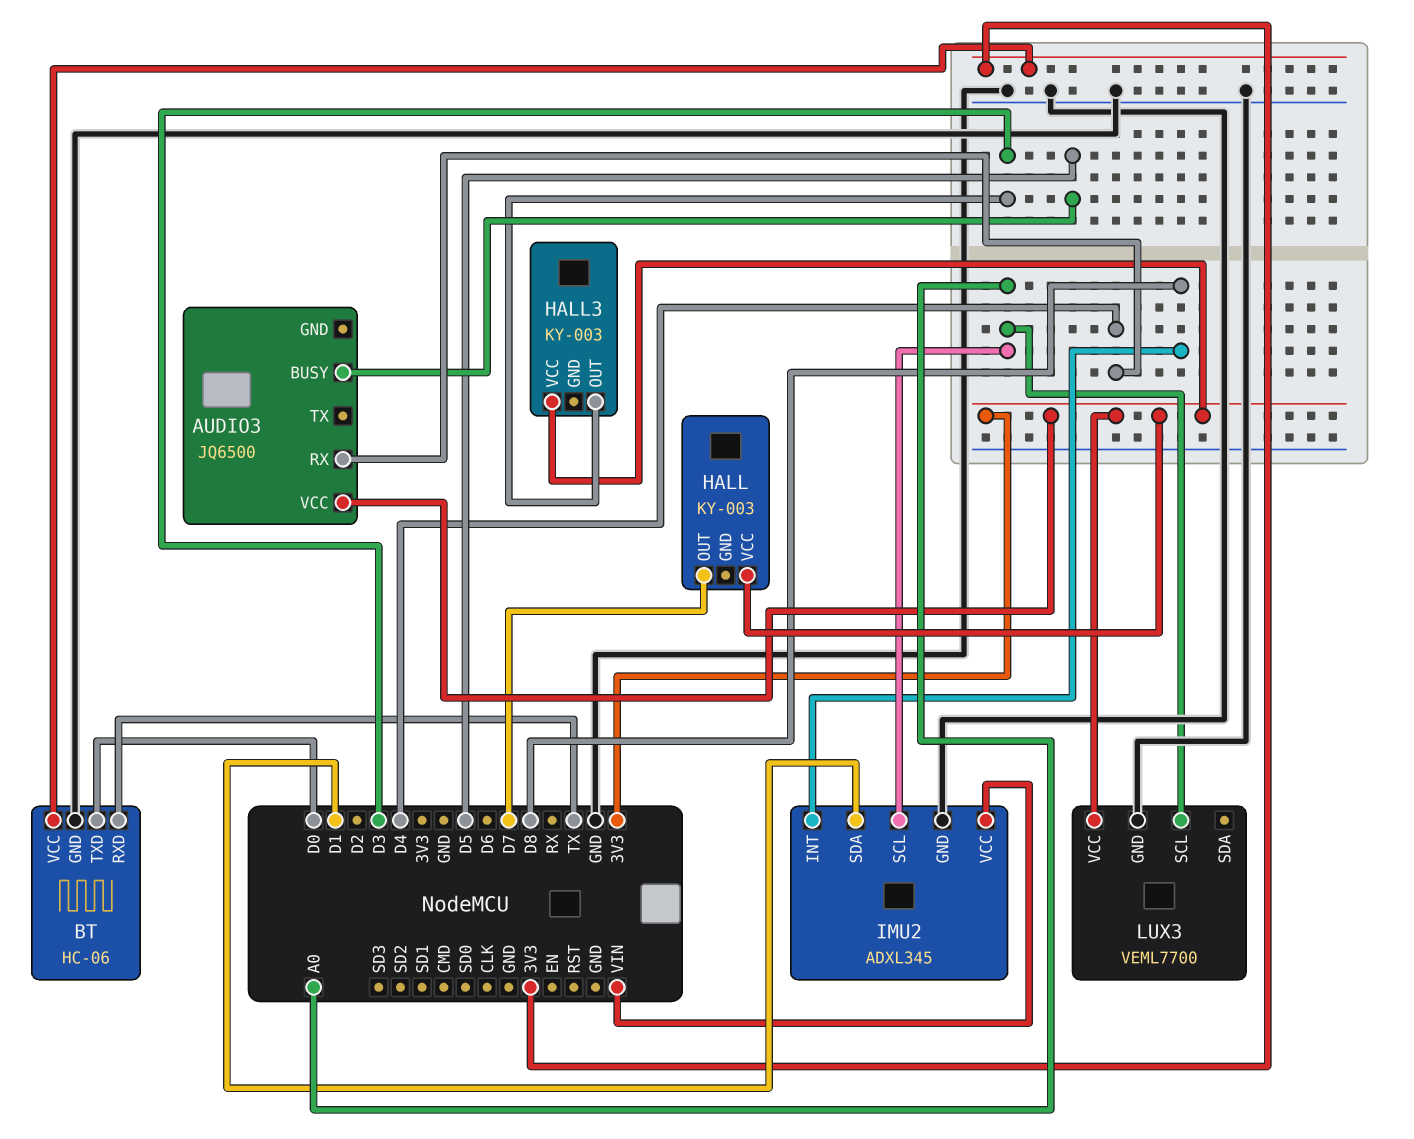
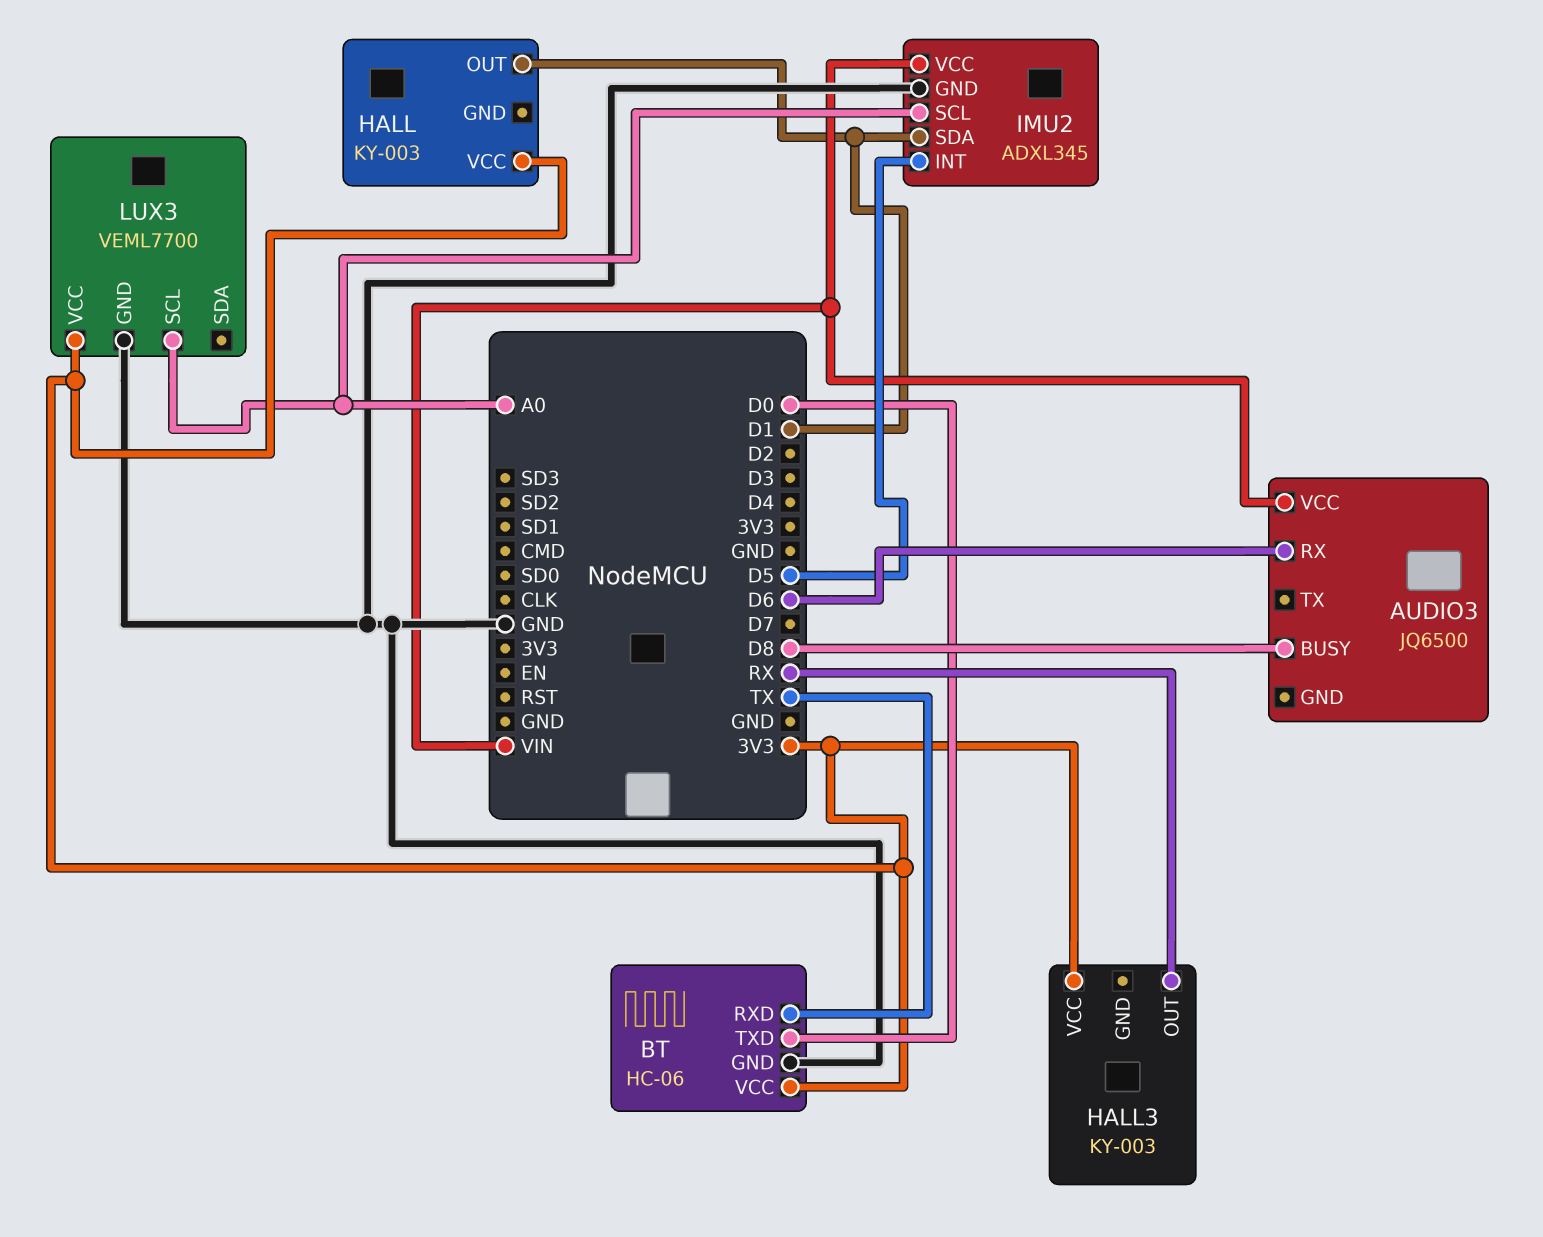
AUDIO3 pin BUSY: D5 -> D8
AUDIO3 pin RX: D4 -> D6
AUDIO3 pin VCC: 3V3 -> VIN
HALL pin OUT: D7 -> D1
HALL3 pin OUT: D3 -> RX
IMU2 pin INT: D8 -> D5

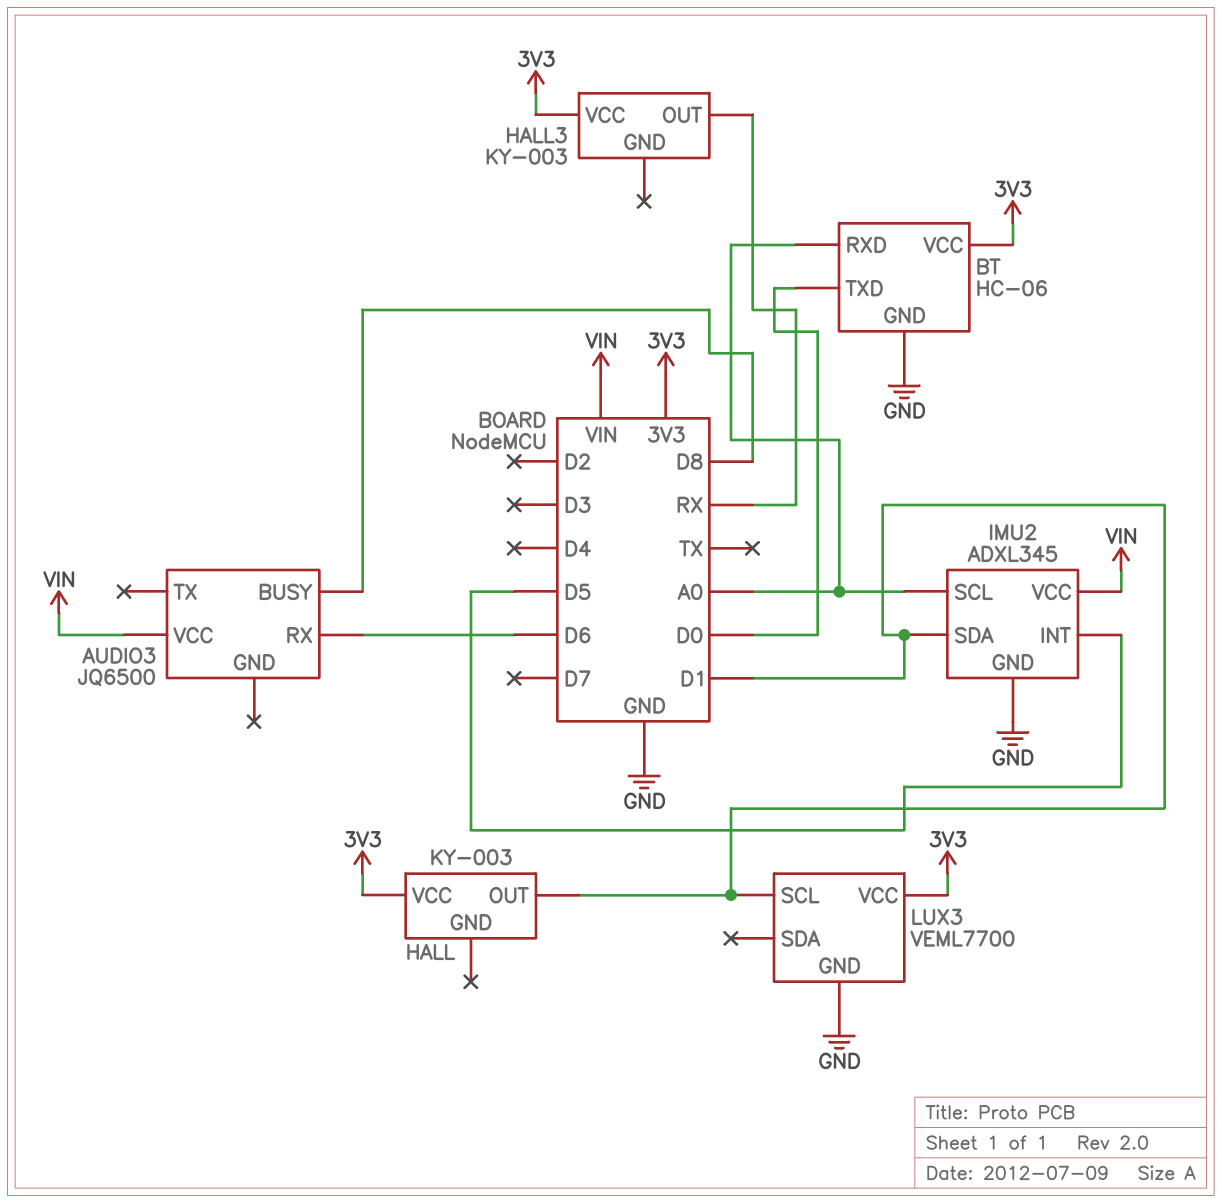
BT pin RXD: TX -> A0
LUX3 pin SCL: A0 -> D1

